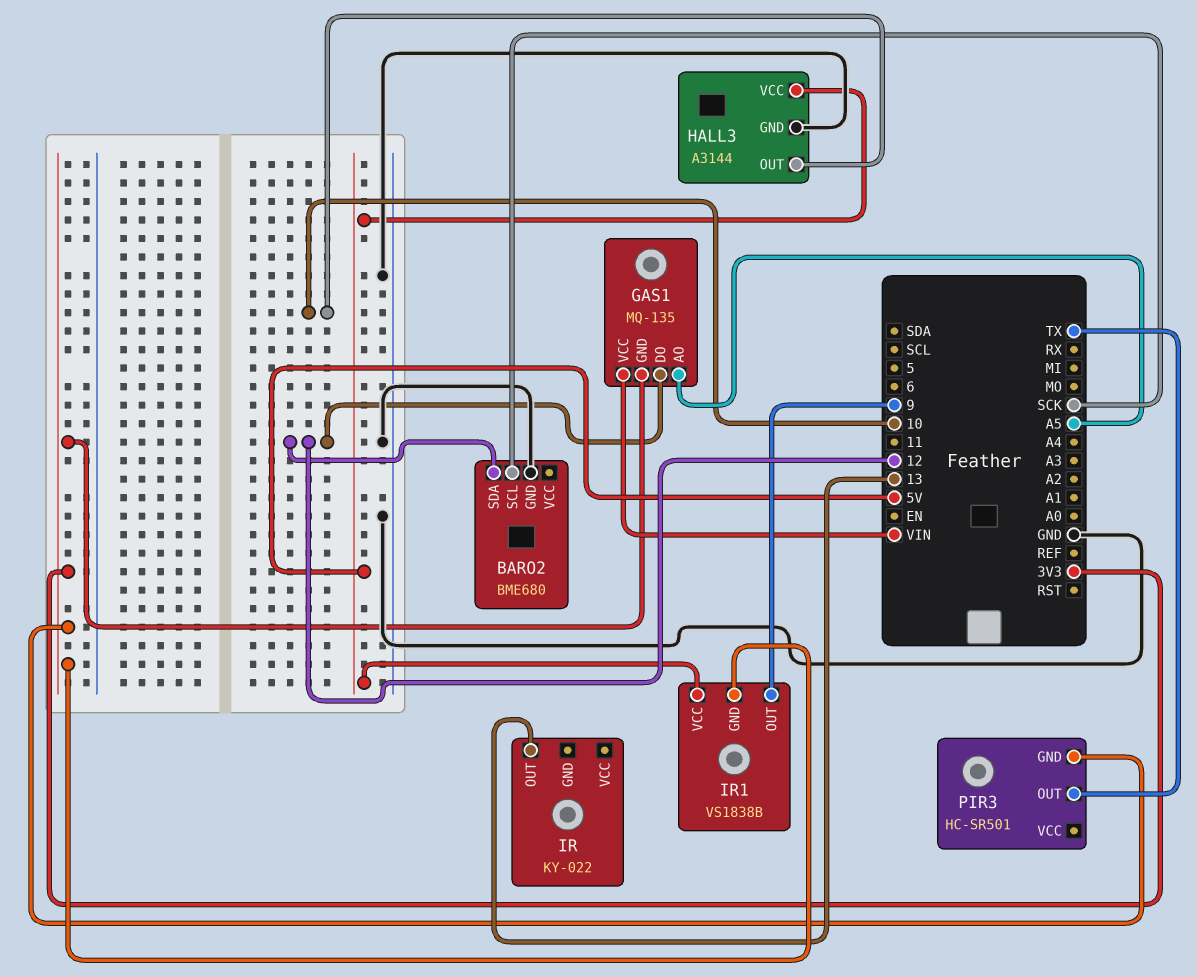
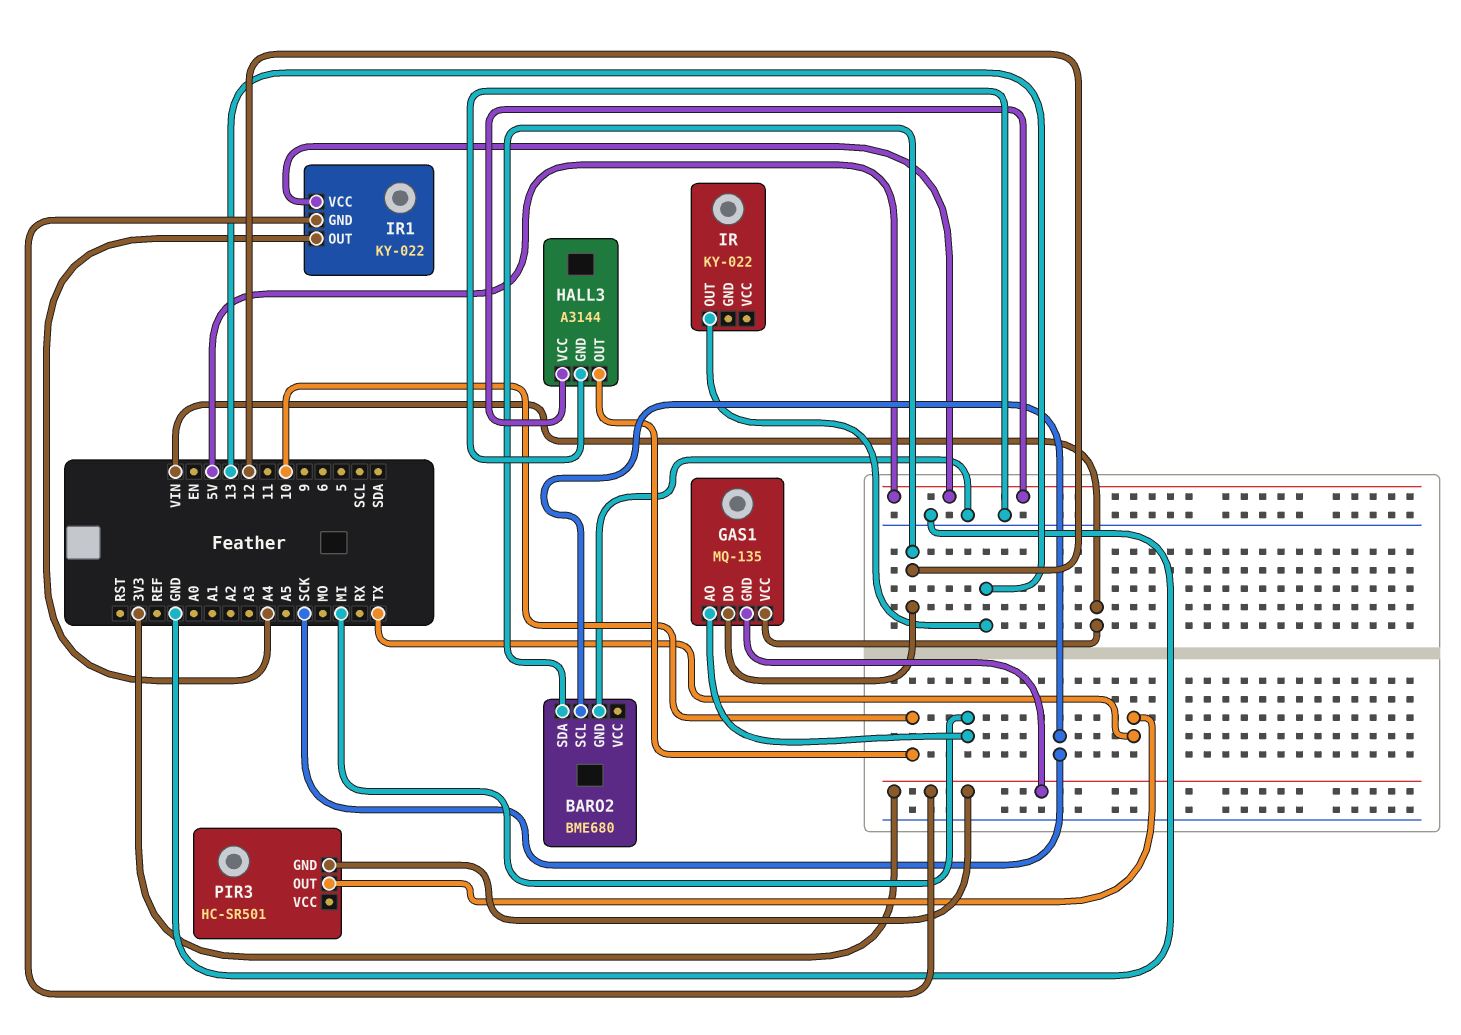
GAS1 pin AO: A5 -> MI
IR1: VS1838B -> KY-022
IR1 pin OUT: 9 -> A4

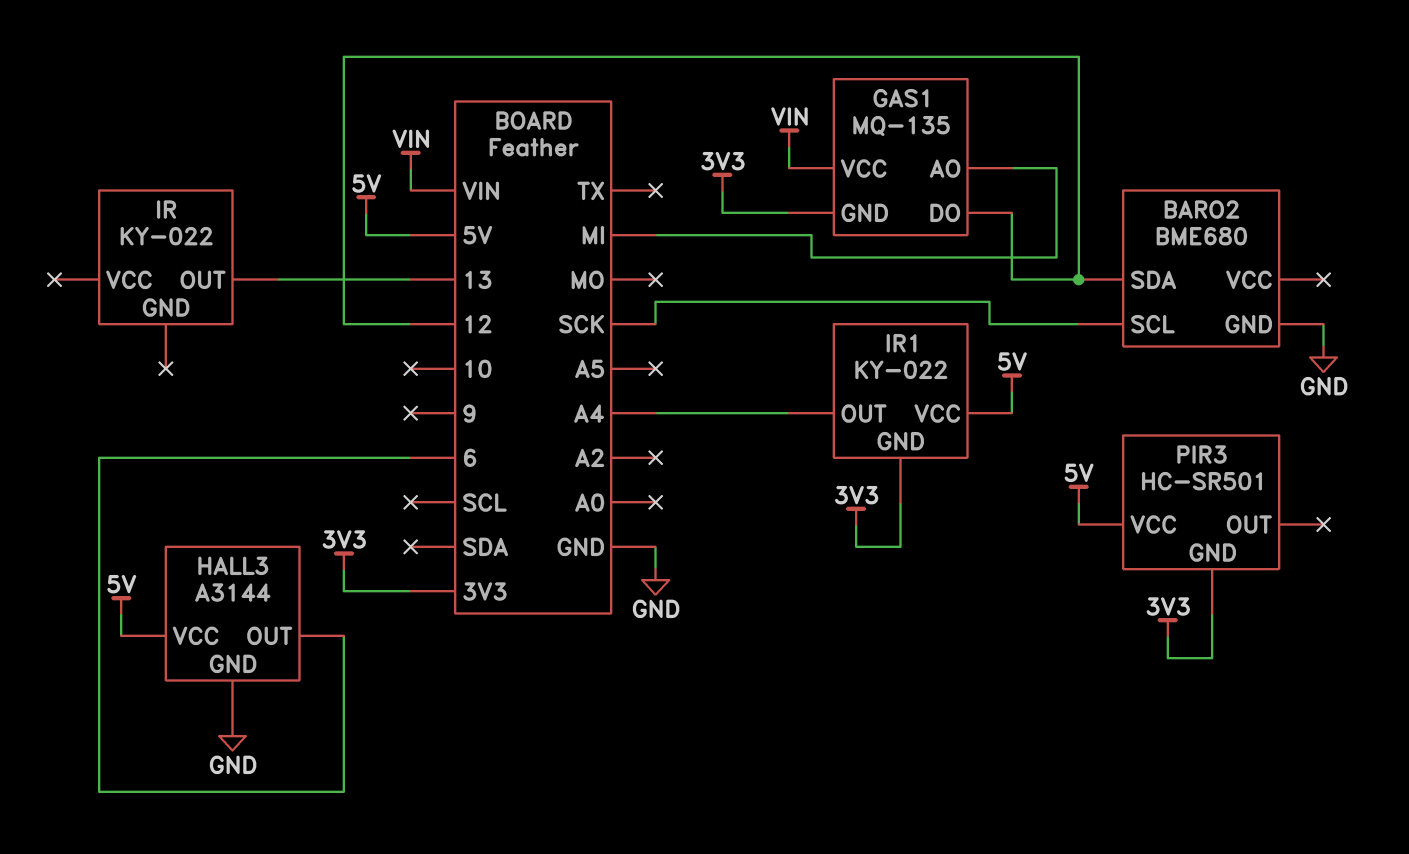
HALL3 pin OUT: 10 -> 6
PIR3 pin OUT: TX -> none
PIR3 pin VCC: none -> 5V

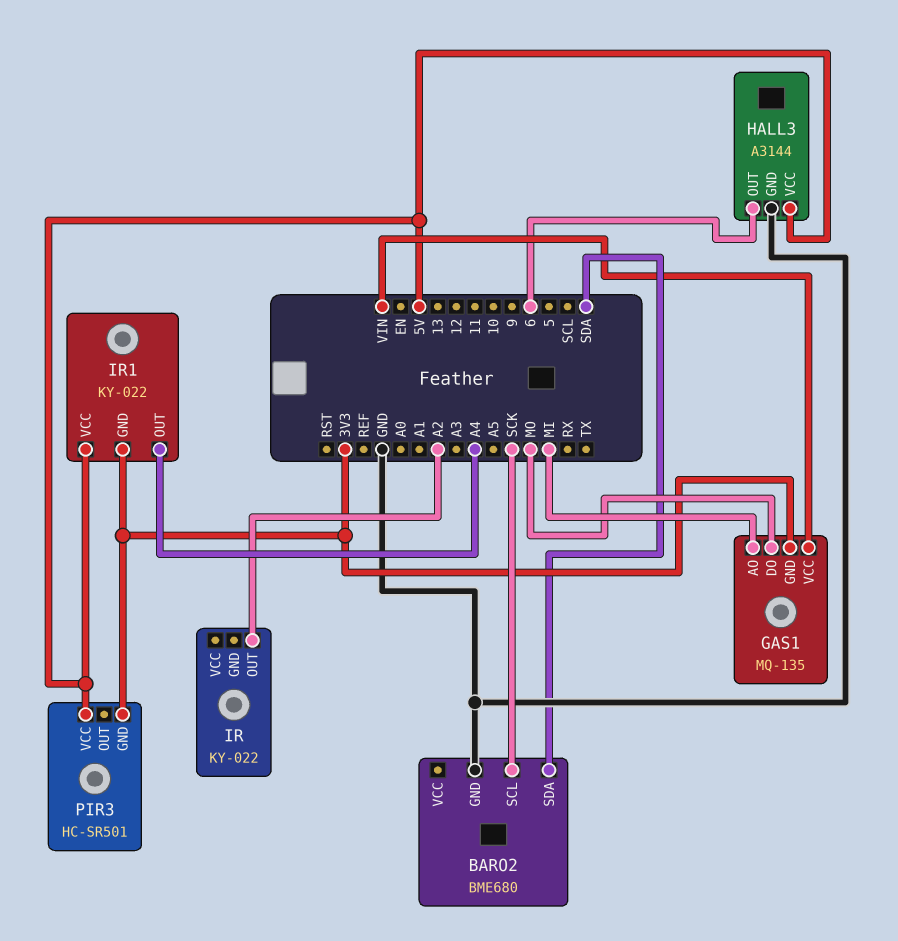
BARO2 pin SDA: 12 -> SDA
GAS1 pin DO: 12 -> MO
IR pin OUT: 13 -> A2

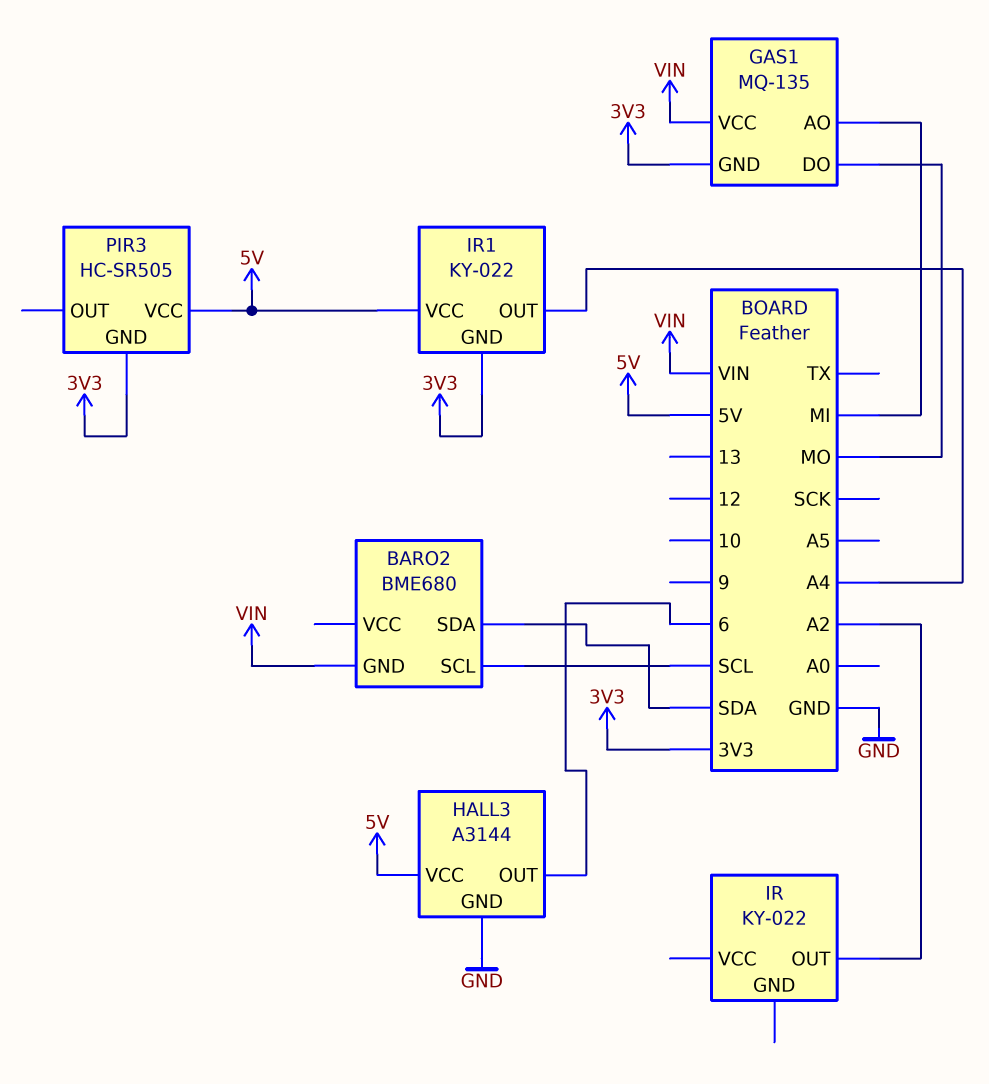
BARO2 pin GND: GND -> VIN
BARO2 pin SCL: SCK -> SCL
PIR3: HC-SR501 -> HC-SR505

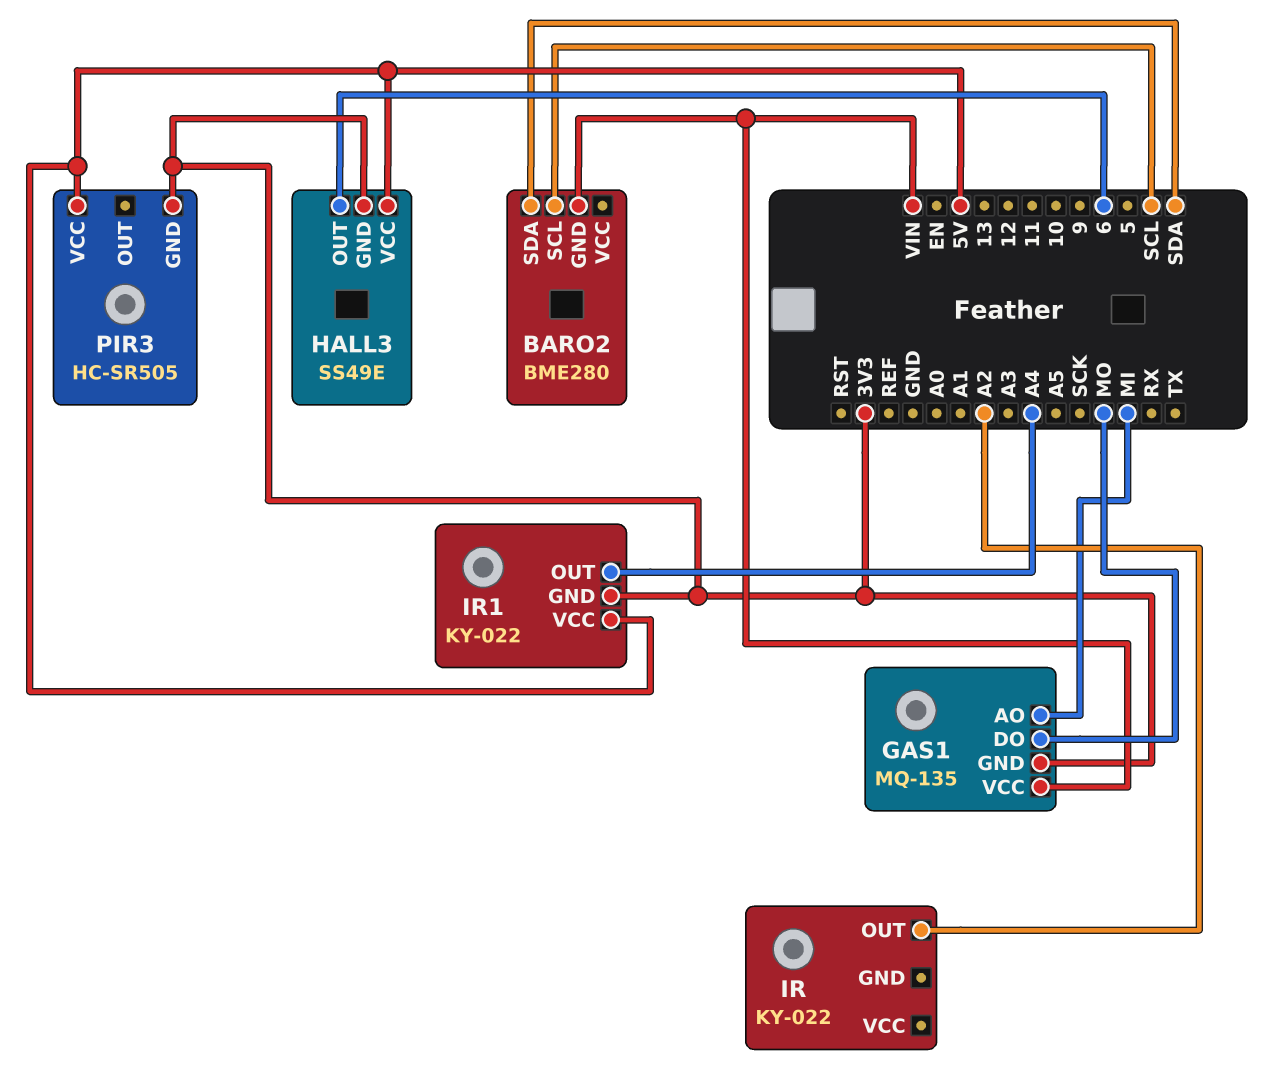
BARO2: BME680 -> BME280
HALL3: A3144 -> SS49E
HALL3 pin GND: GND -> 3V3

